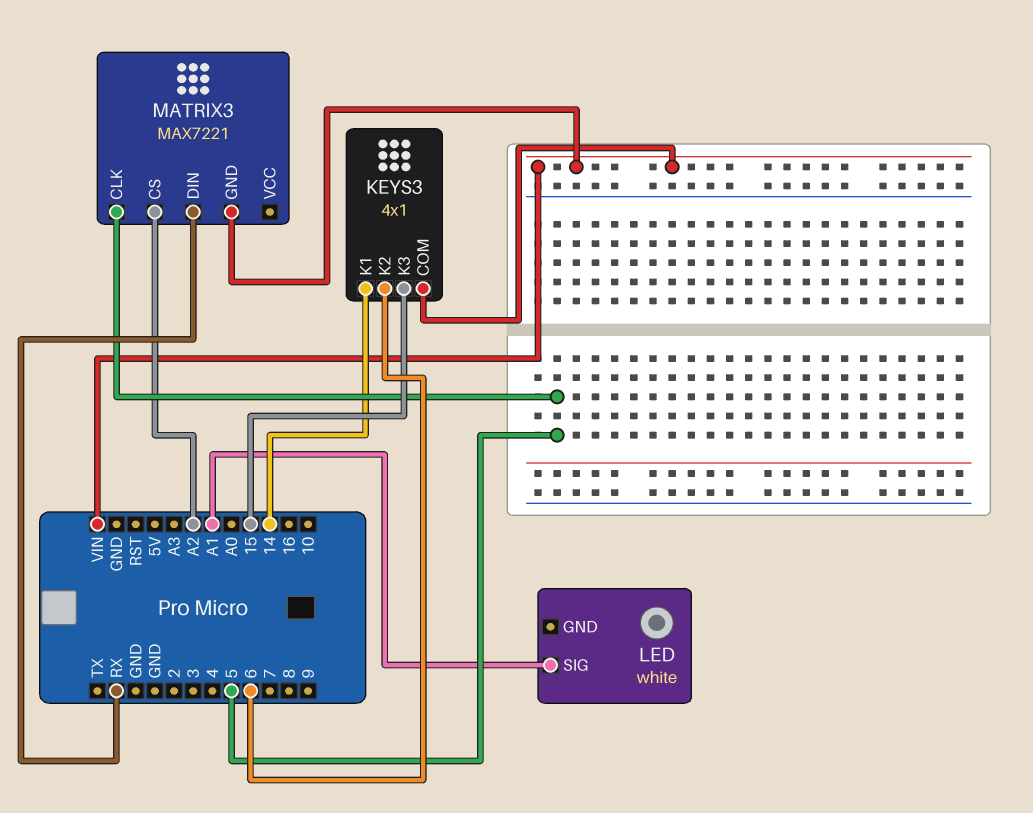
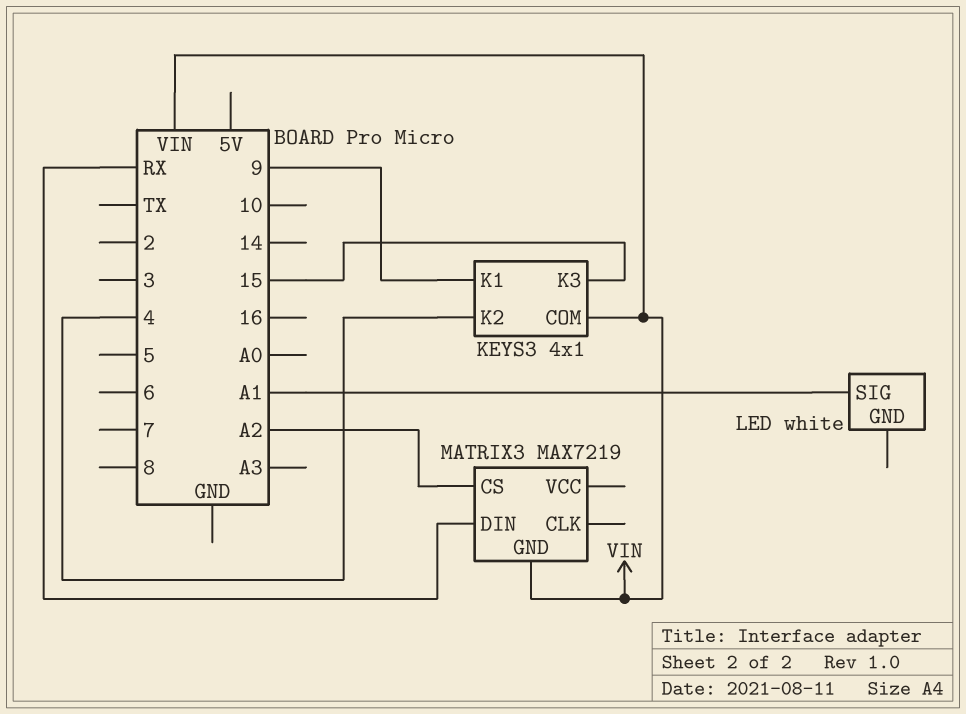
KEYS3 pin K1: 14 -> 9
KEYS3 pin K2: 6 -> 4
MATRIX3: MAX7221 -> MAX7219
MATRIX3 pin CLK: 5 -> none

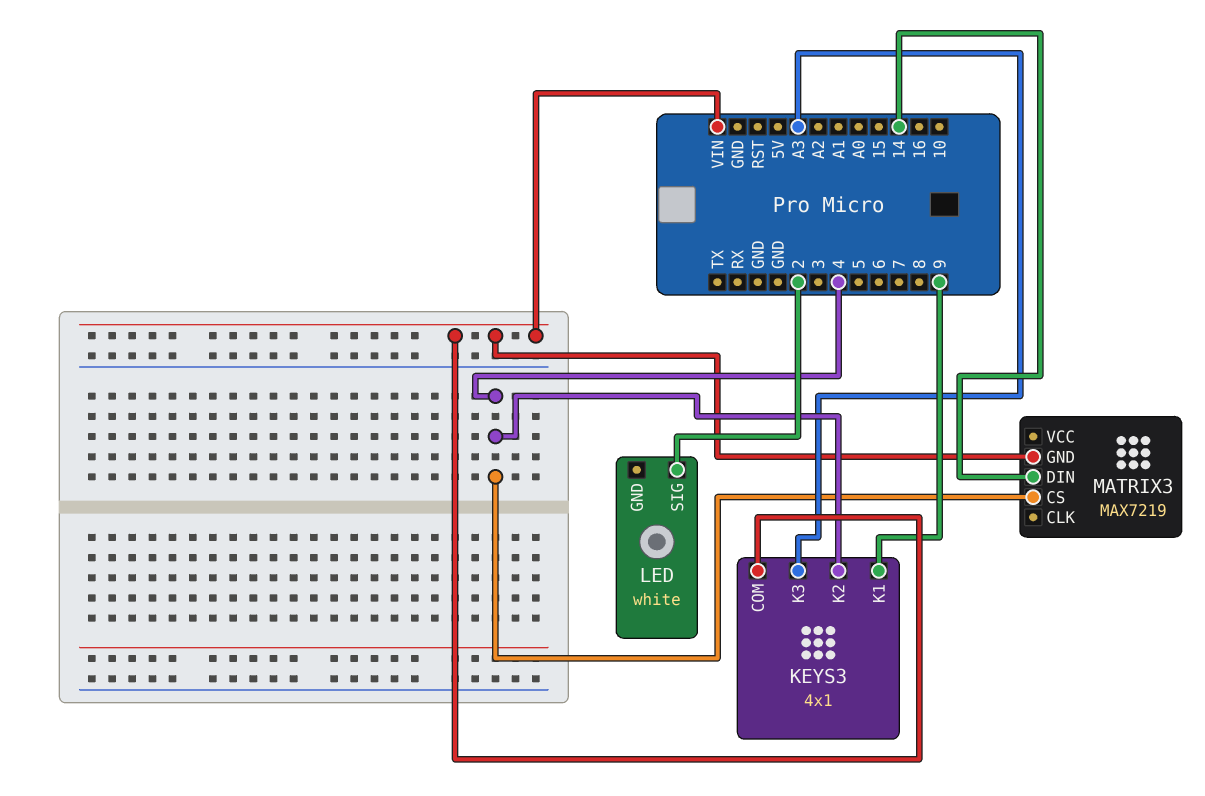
KEYS3 pin K3: 15 -> A3
LED pin SIG: A1 -> 2
MATRIX3 pin CS: A2 -> 4
MATRIX3 pin DIN: RX -> 14

